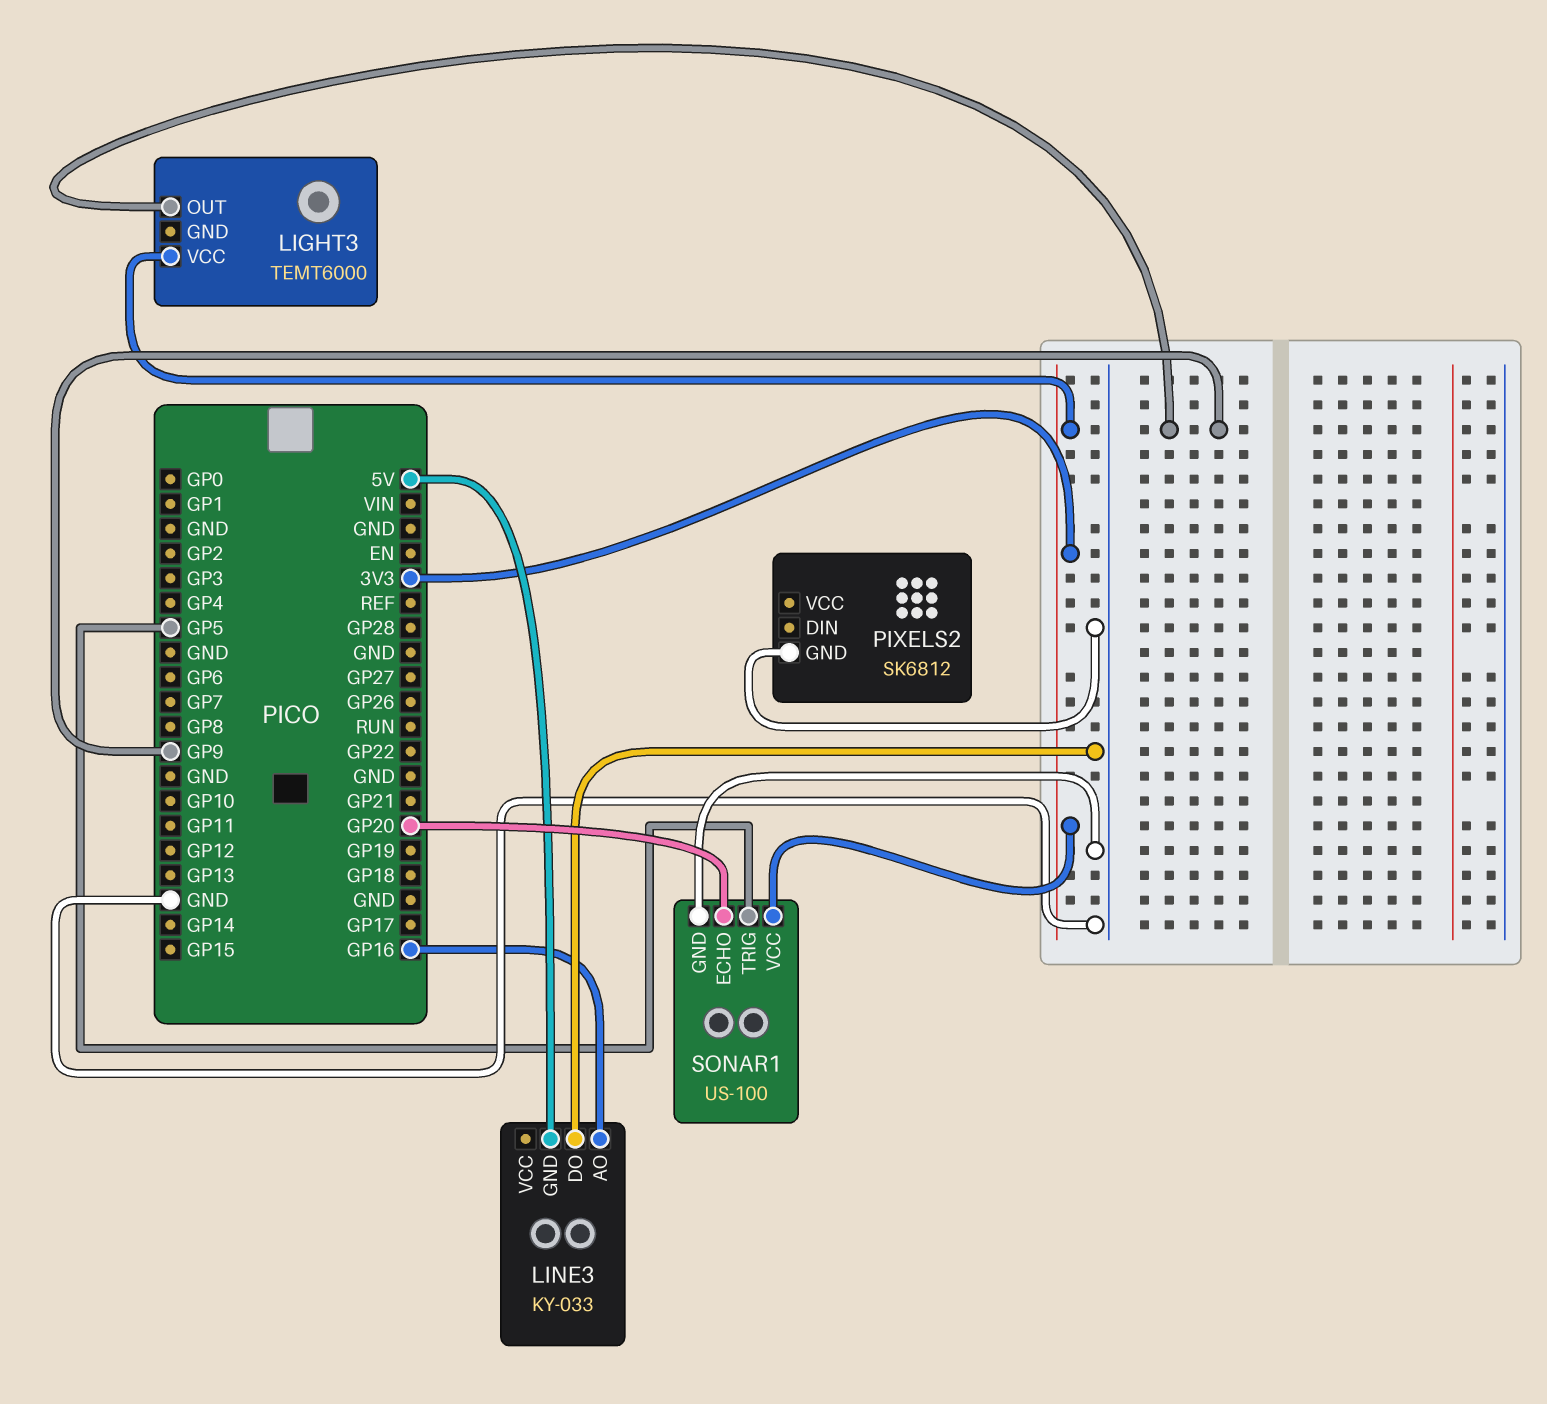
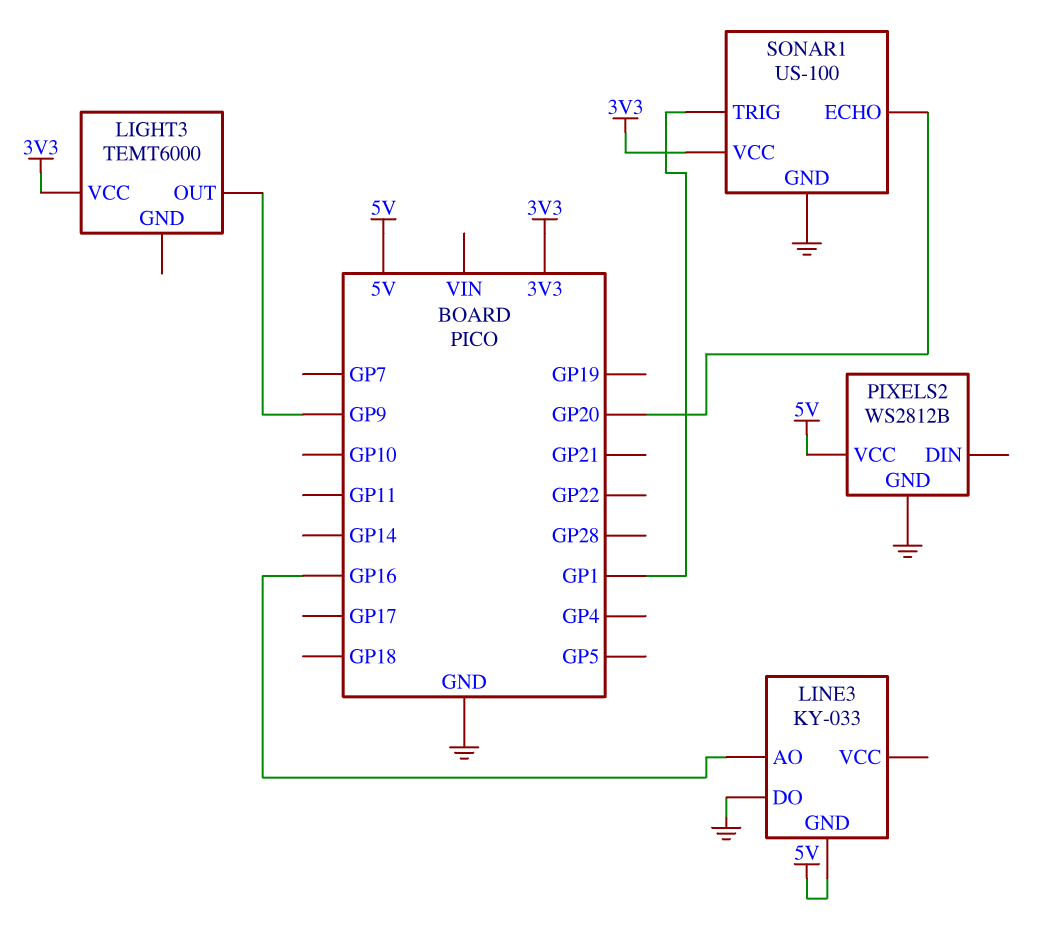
PIXELS2: SK6812 -> WS2812B
PIXELS2 pin VCC: none -> 5V
SONAR1 pin TRIG: GP5 -> GP1

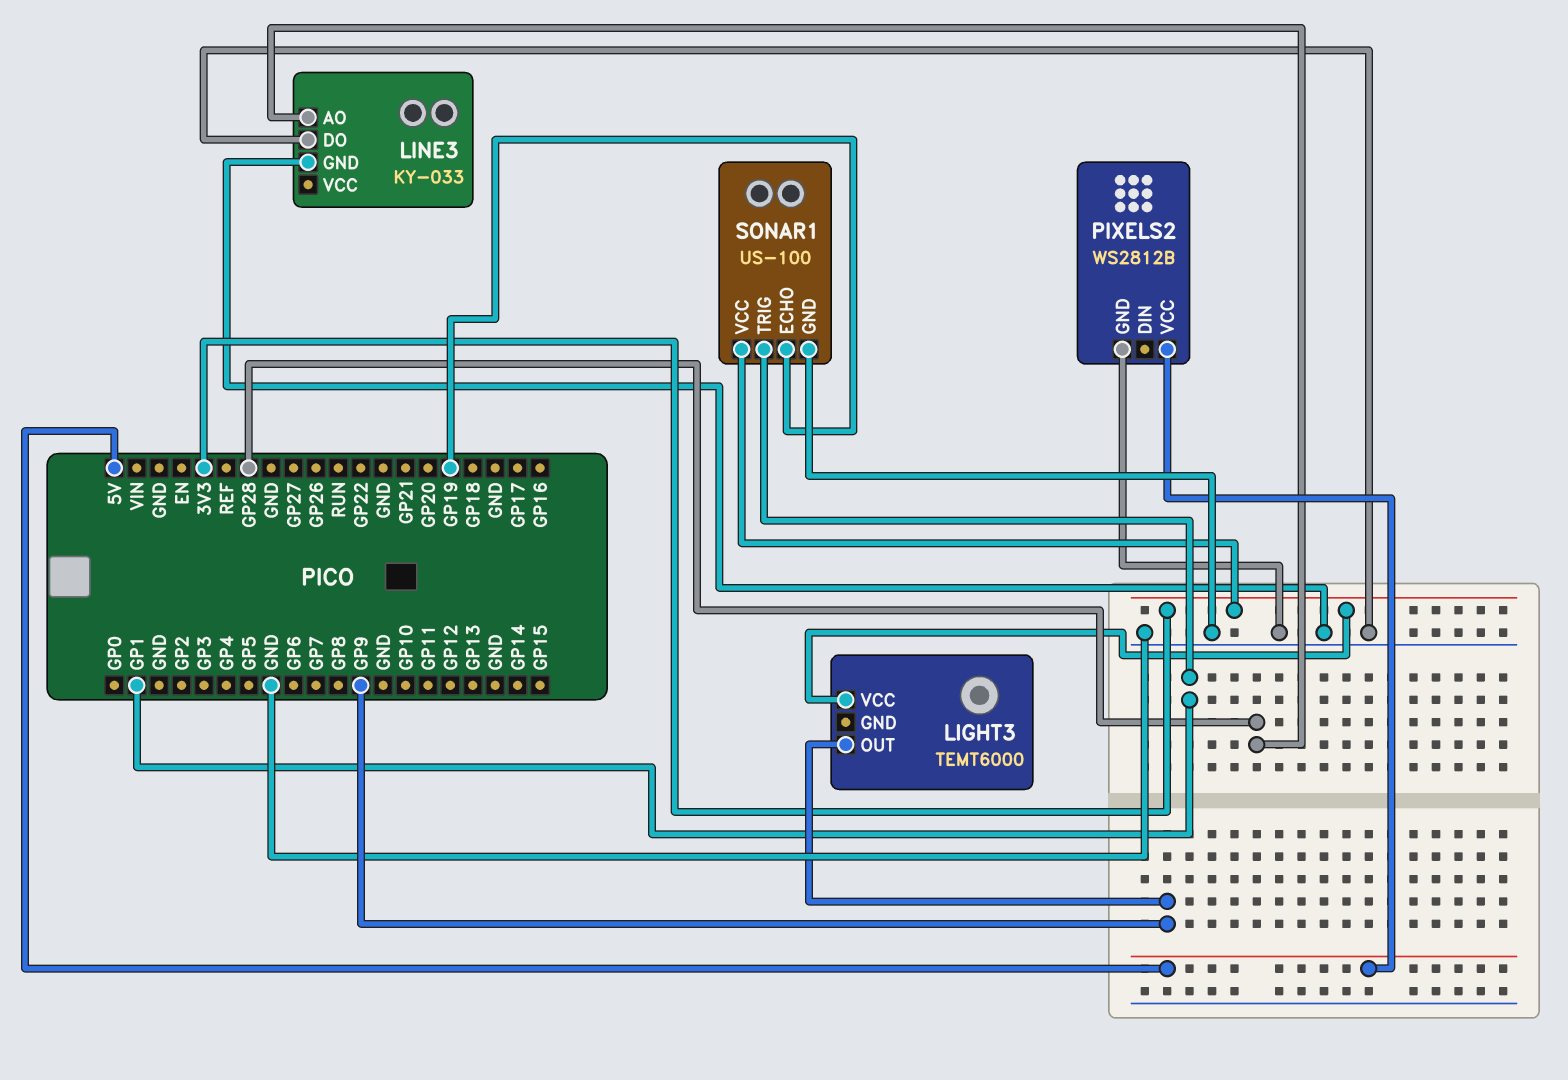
LINE3 pin AO: GP16 -> GP28
LINE3 pin GND: 5V -> GND
SONAR1 pin ECHO: GP20 -> GP19

